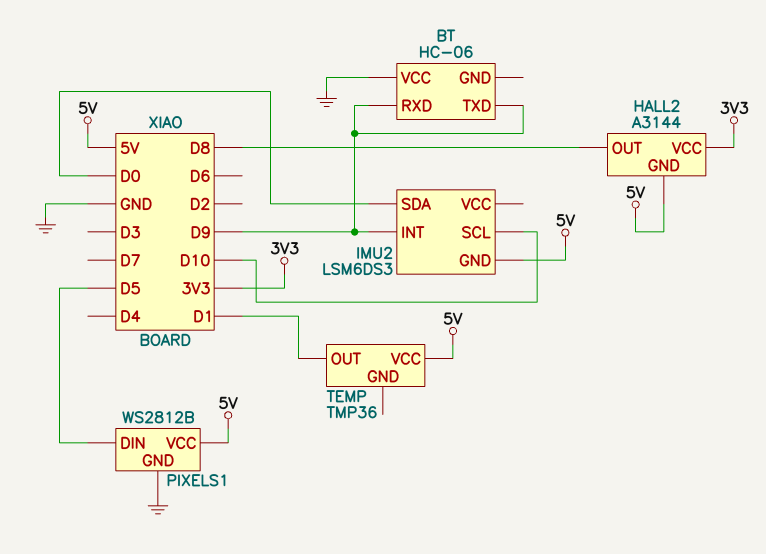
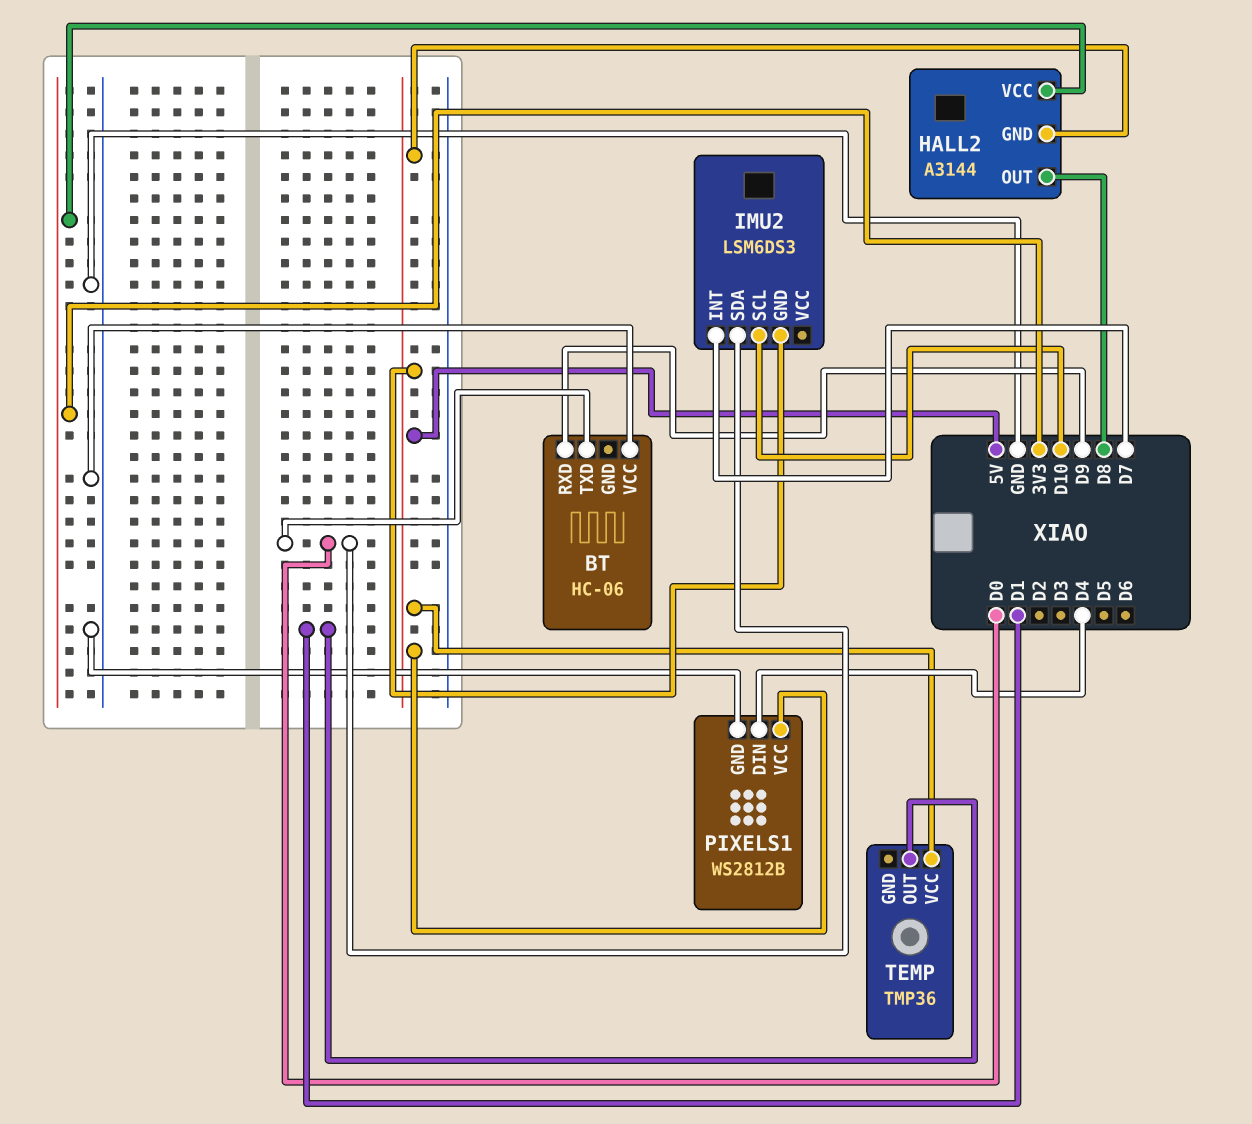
BT pin TXD: D9 -> D0
IMU2 pin INT: D9 -> D7
PIXELS1 pin DIN: D5 -> D4

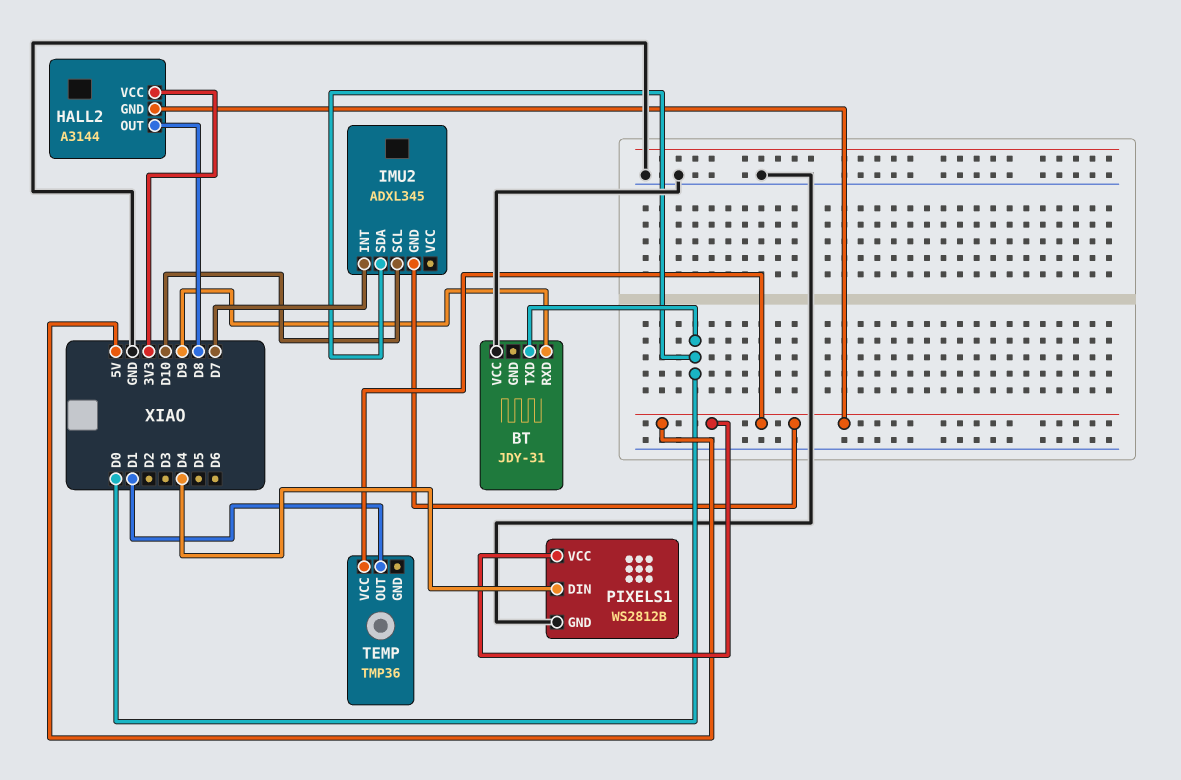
BT: HC-06 -> JDY-31
IMU2: LSM6DS3 -> ADXL345

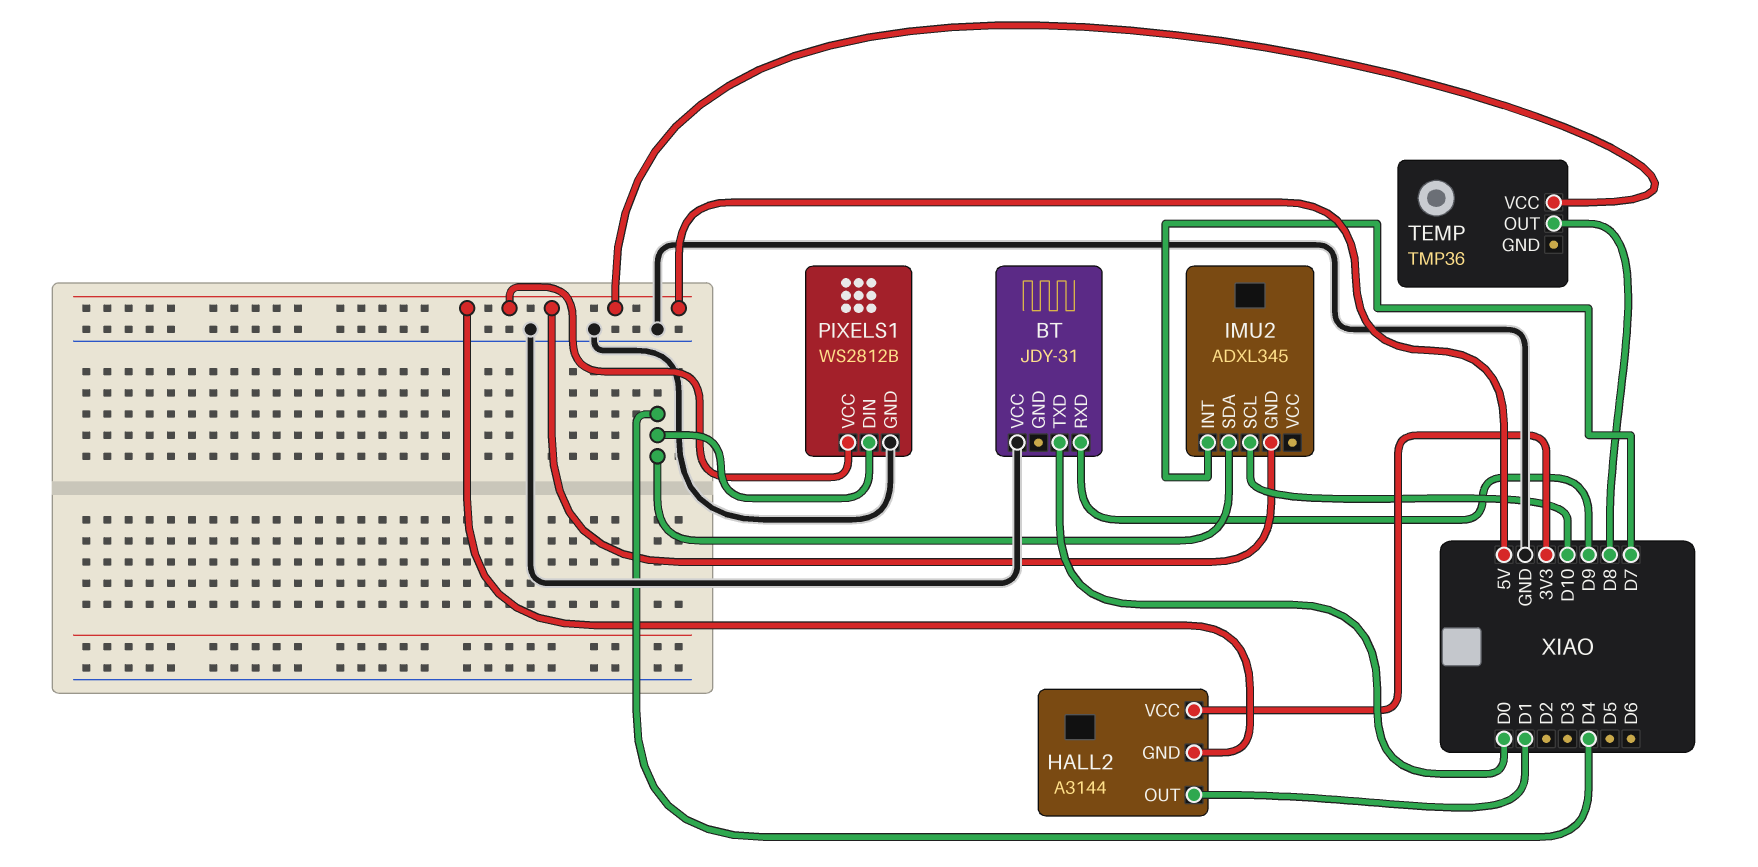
HALL2 pin OUT: D8 -> D1
IMU2 pin SDA: D0 -> D4
TEMP pin OUT: D1 -> D8

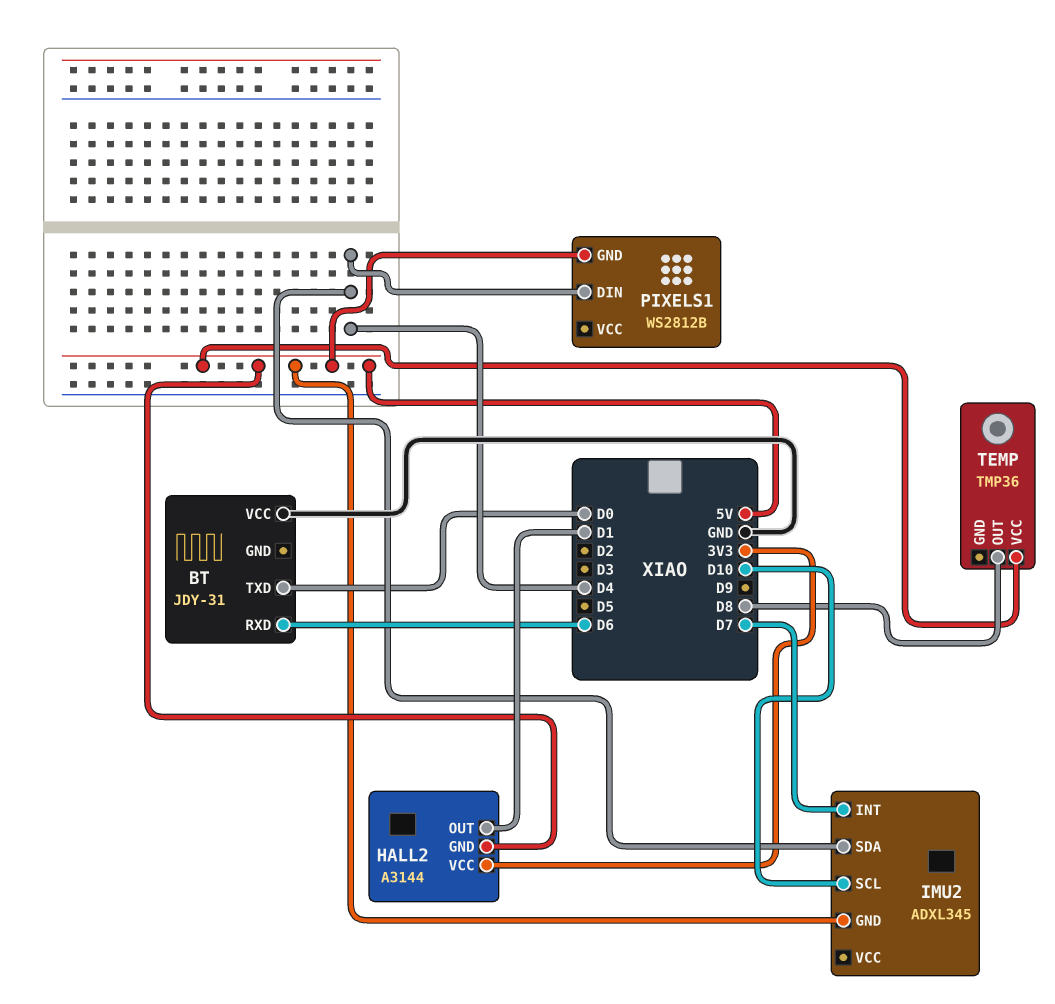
BT pin RXD: D9 -> D6
PIXELS1 pin GND: GND -> 5V
PIXELS1 pin VCC: 5V -> none

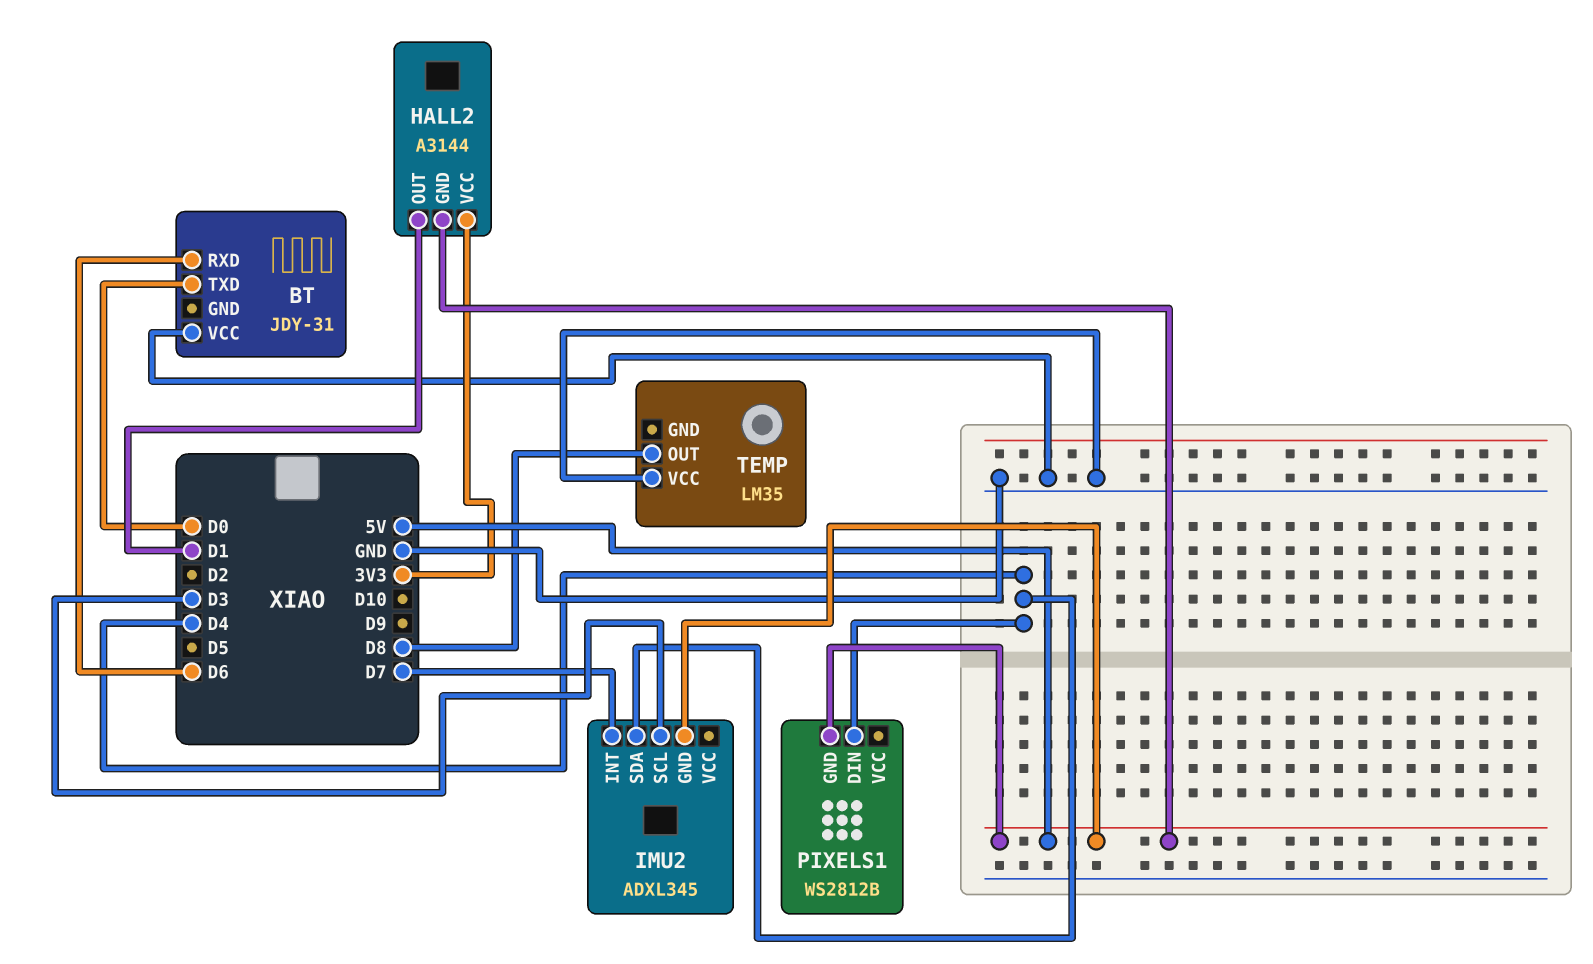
IMU2 pin SCL: D10 -> D3
TEMP: TMP36 -> LM35
TEMP pin VCC: 5V -> GND

